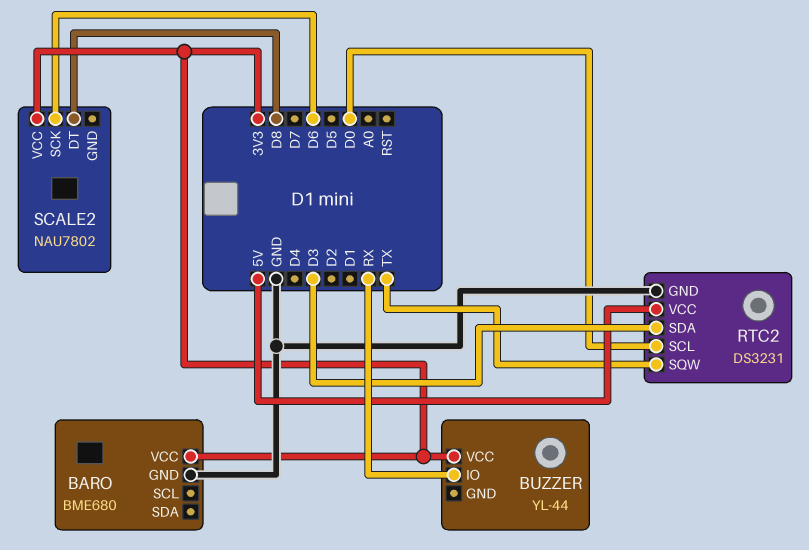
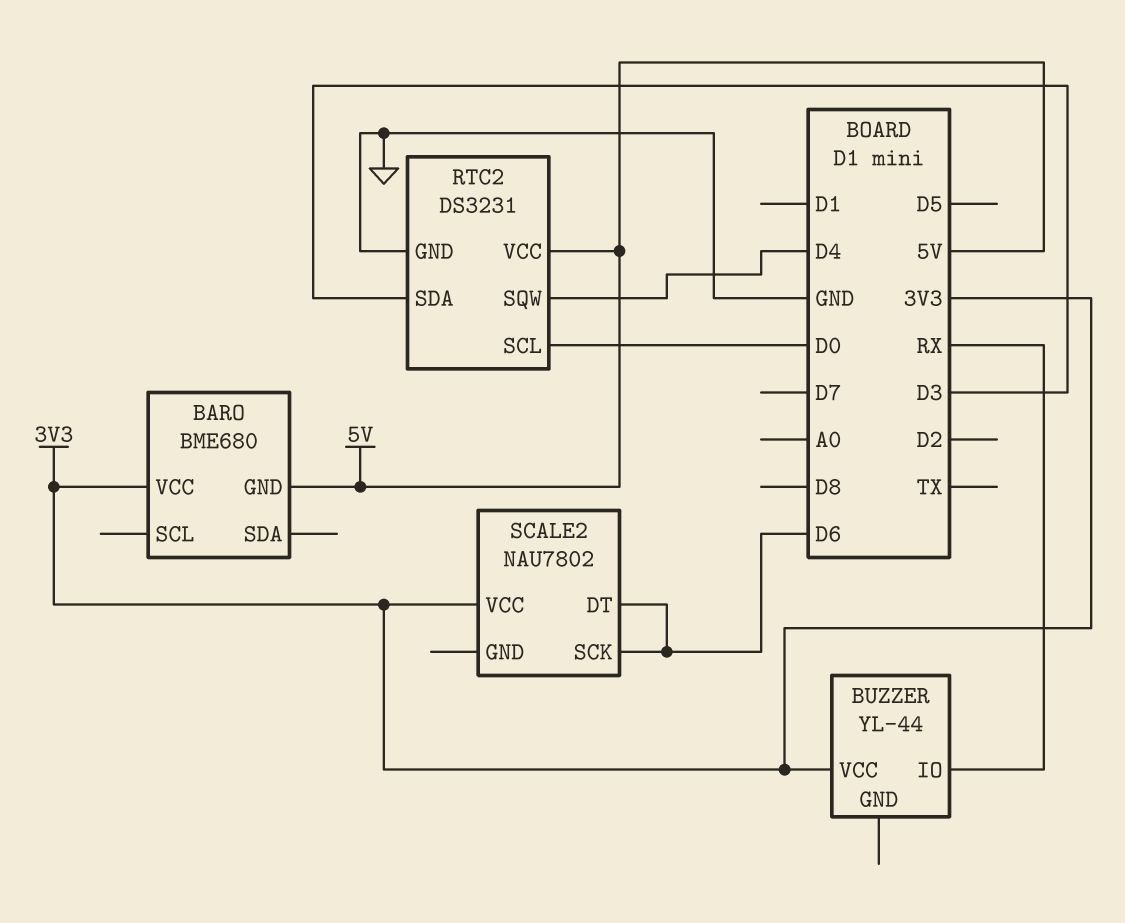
BARO pin GND: GND -> 5V
RTC2 pin SQW: TX -> D4
SCALE2 pin DT: D8 -> D6

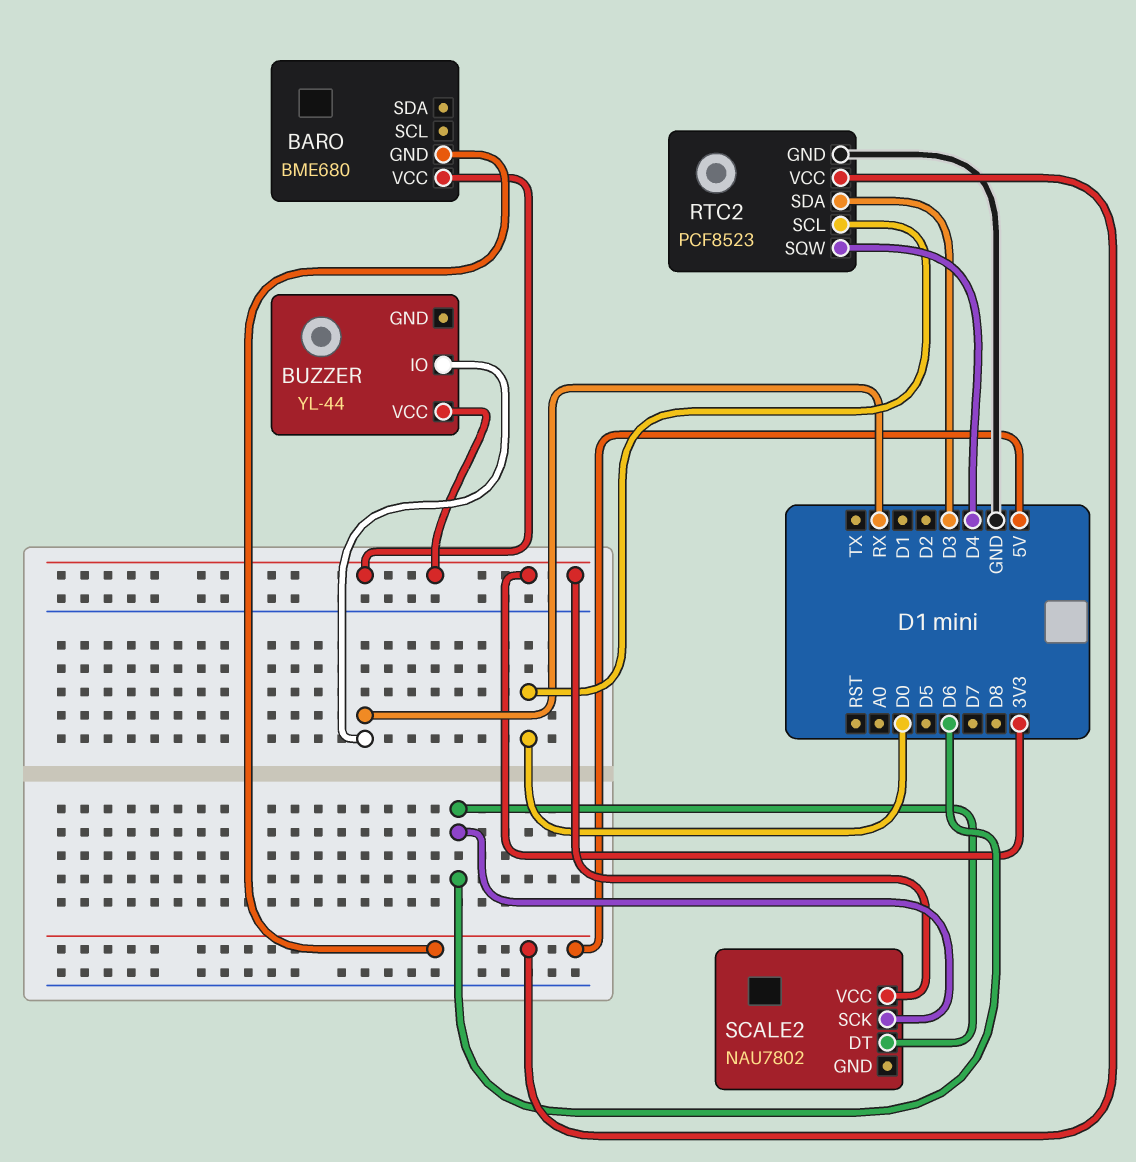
RTC2: DS3231 -> PCF8523

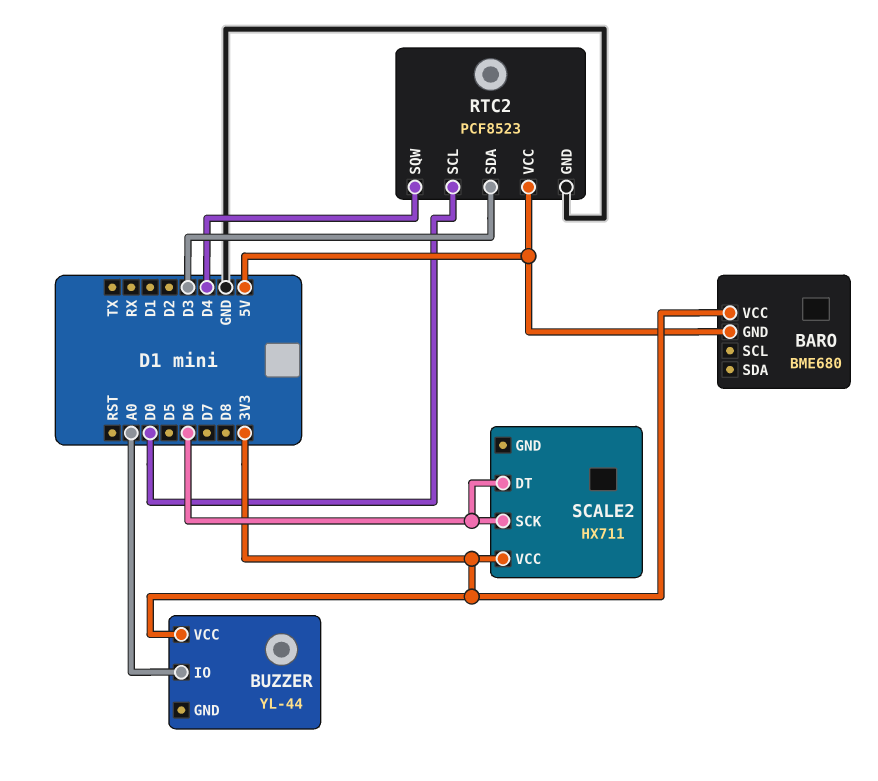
BUZZER pin IO: RX -> A0
SCALE2: NAU7802 -> HX711

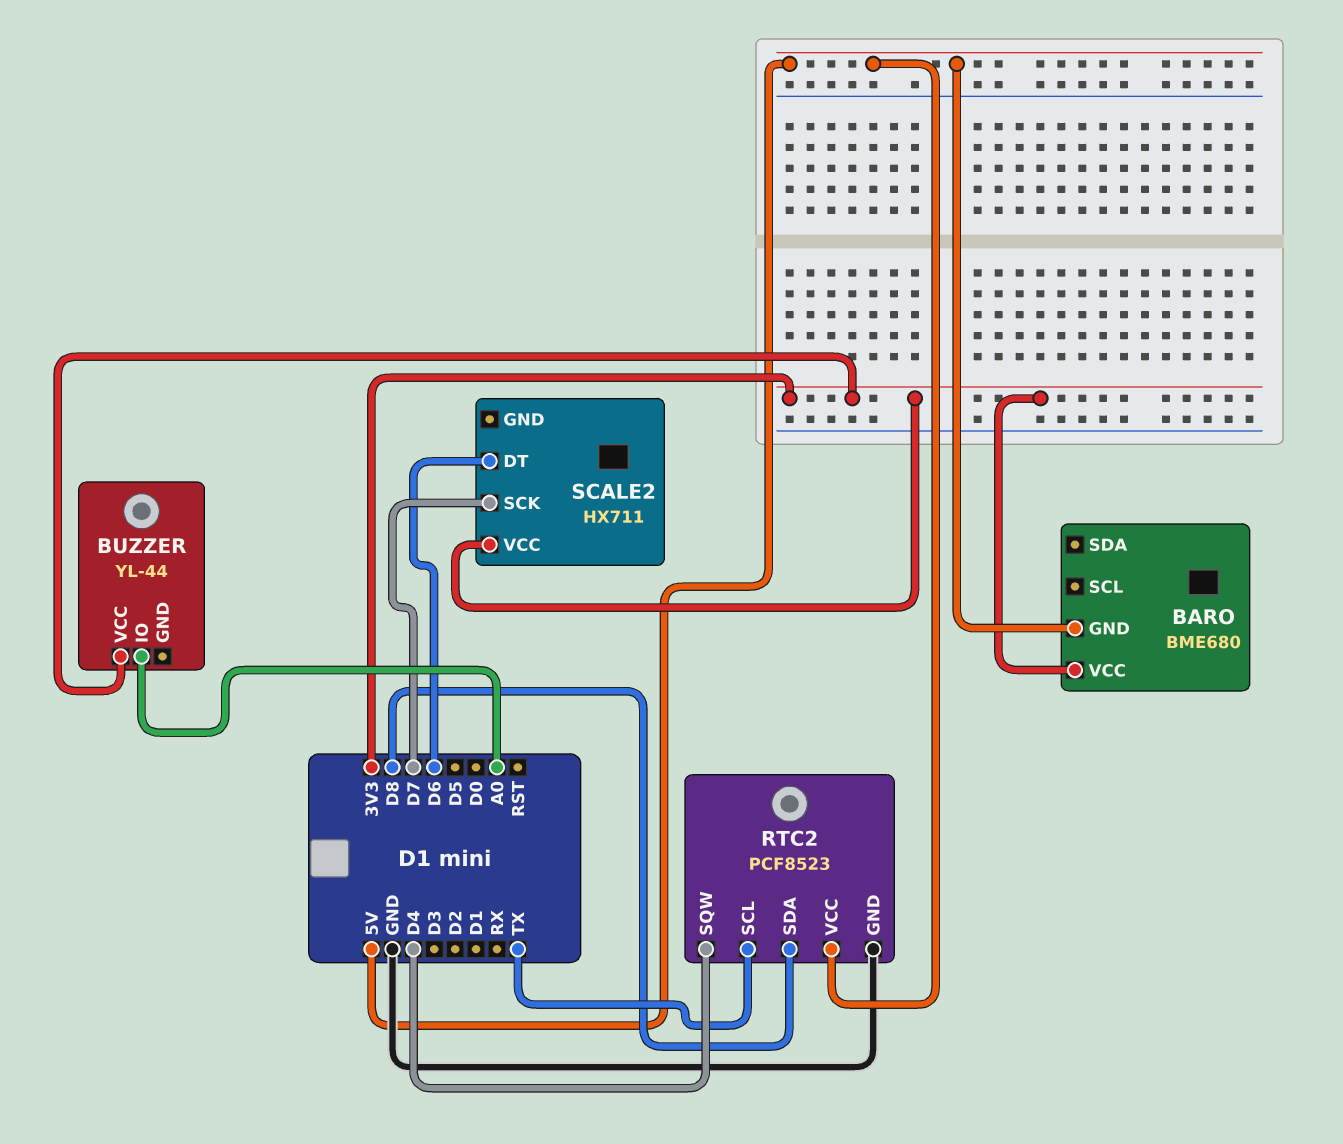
RTC2 pin SCL: D0 -> TX
RTC2 pin SDA: D3 -> D8
SCALE2 pin SCK: D6 -> D7

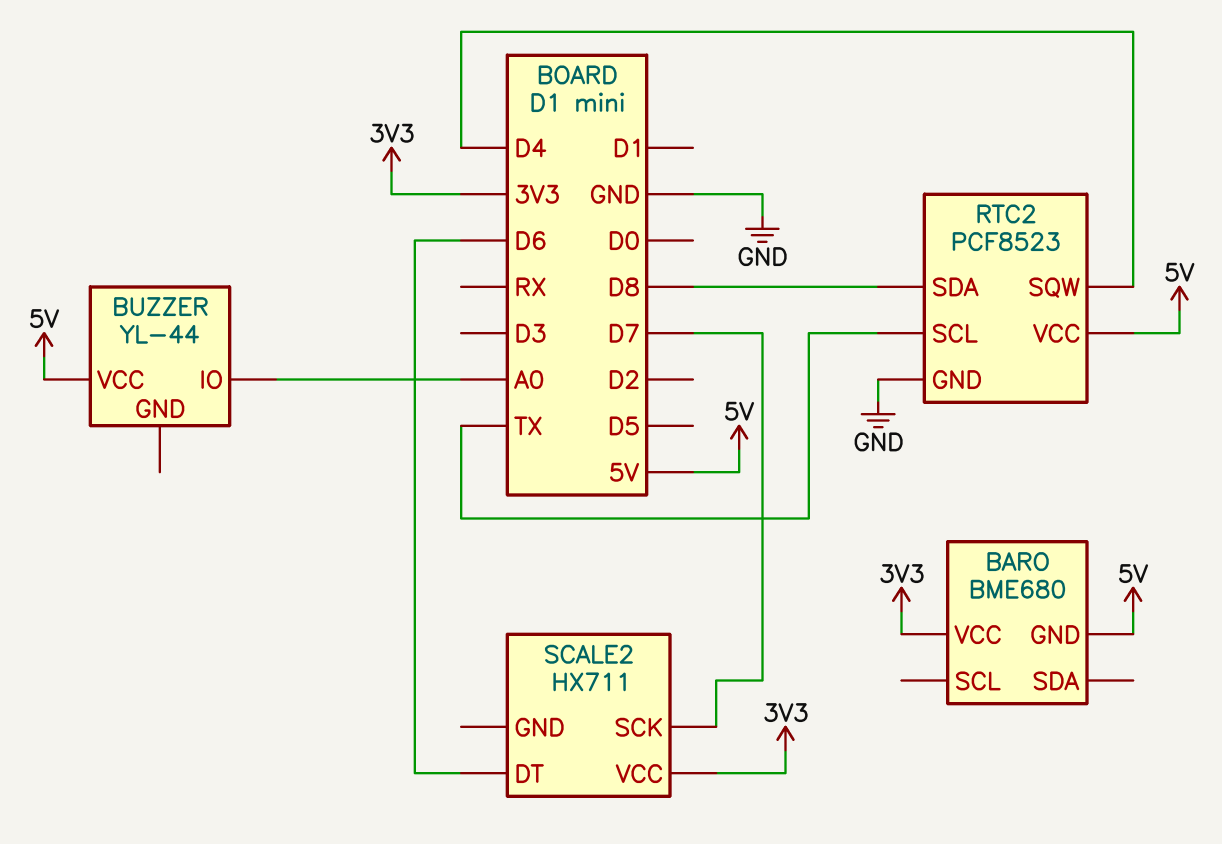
BUZZER pin VCC: 3V3 -> 5V

